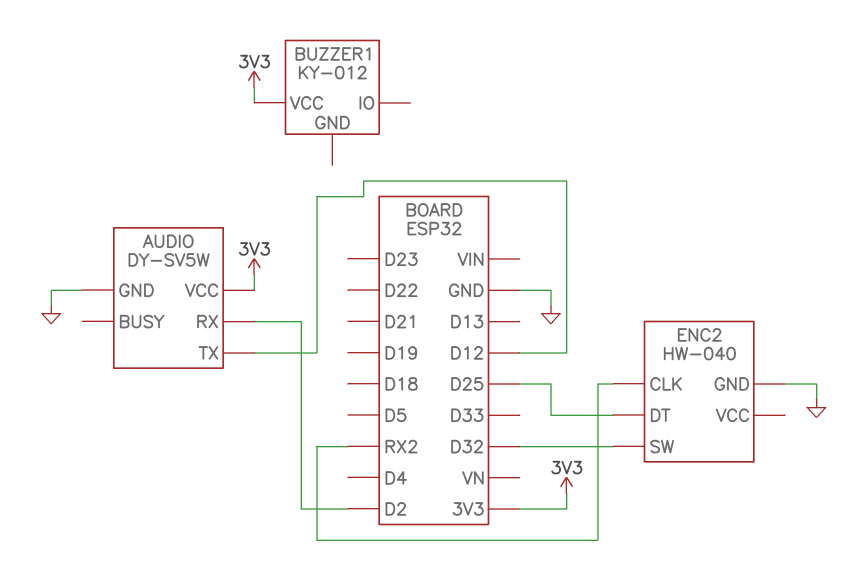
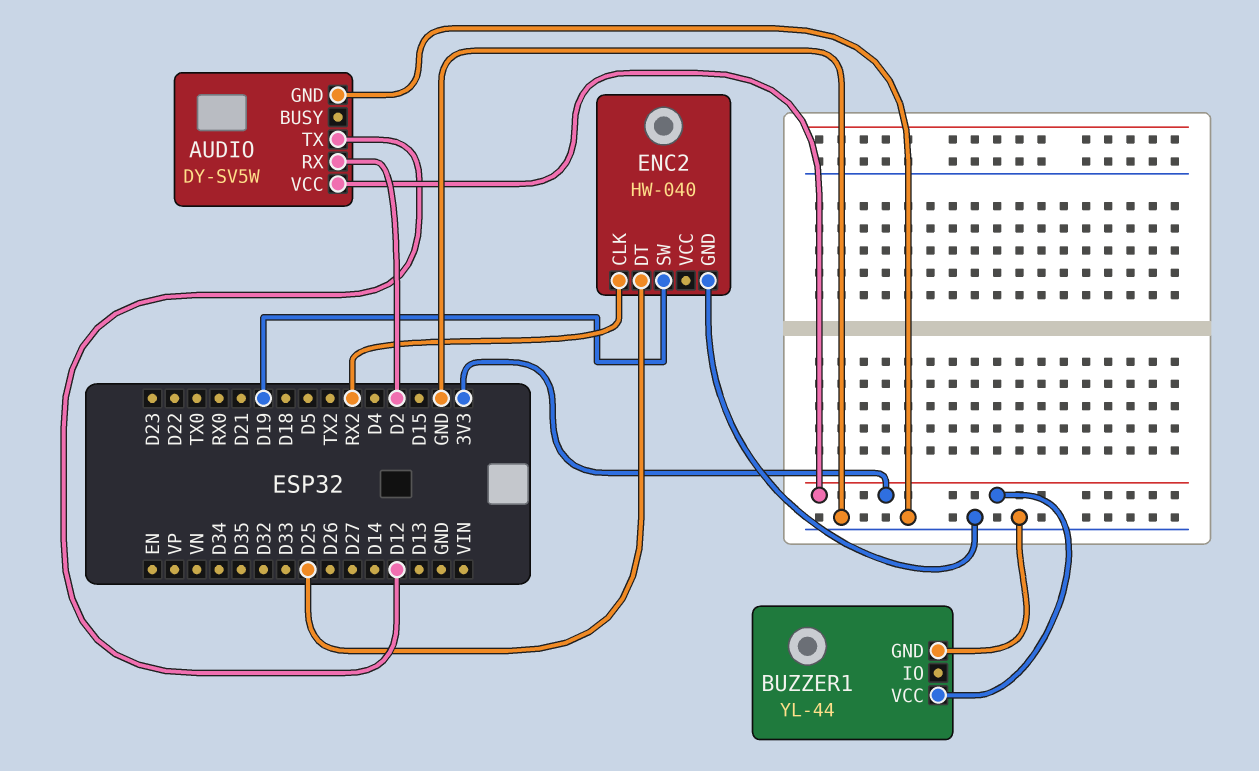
BUZZER1: KY-012 -> YL-44
BUZZER1 pin GND: none -> GND
ENC2 pin SW: D32 -> D19

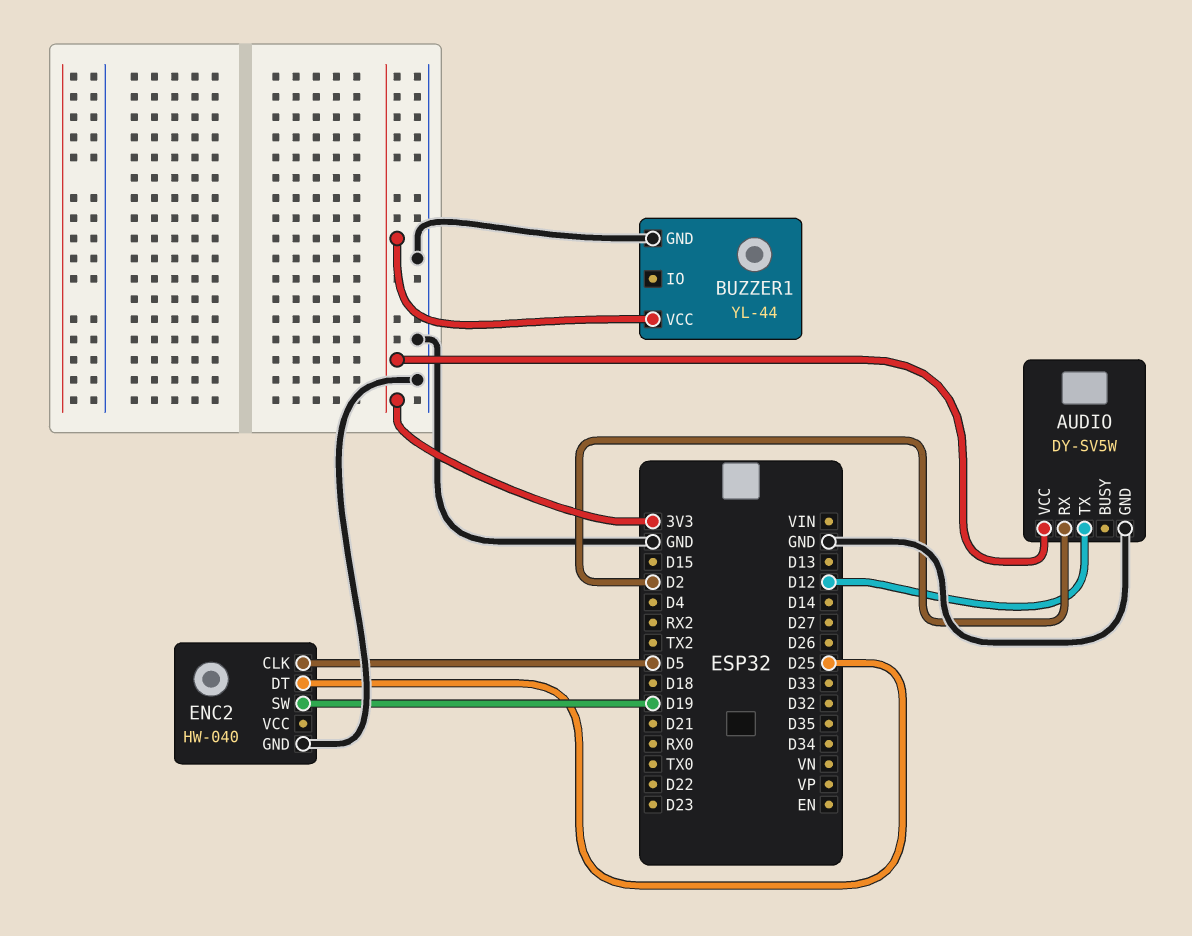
ENC2 pin CLK: RX2 -> D5

